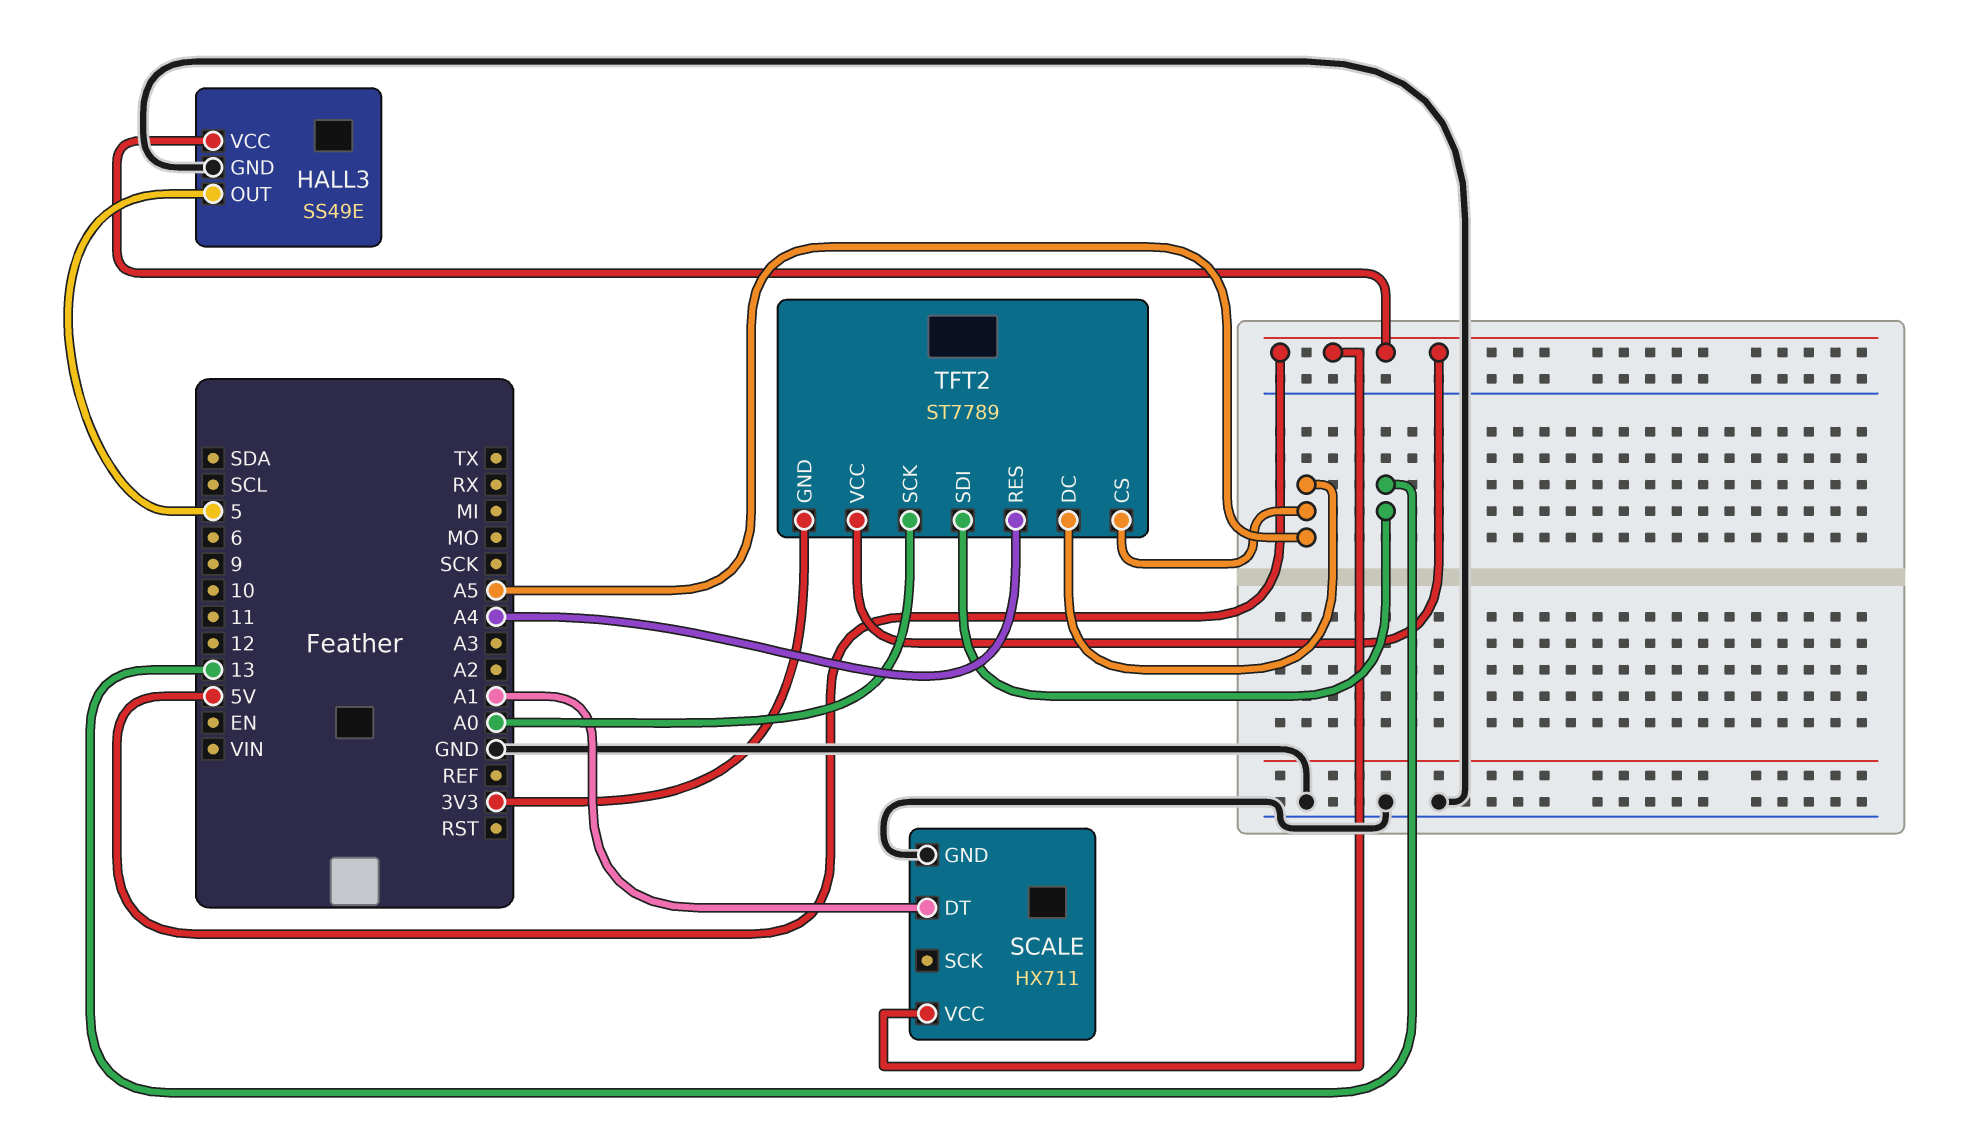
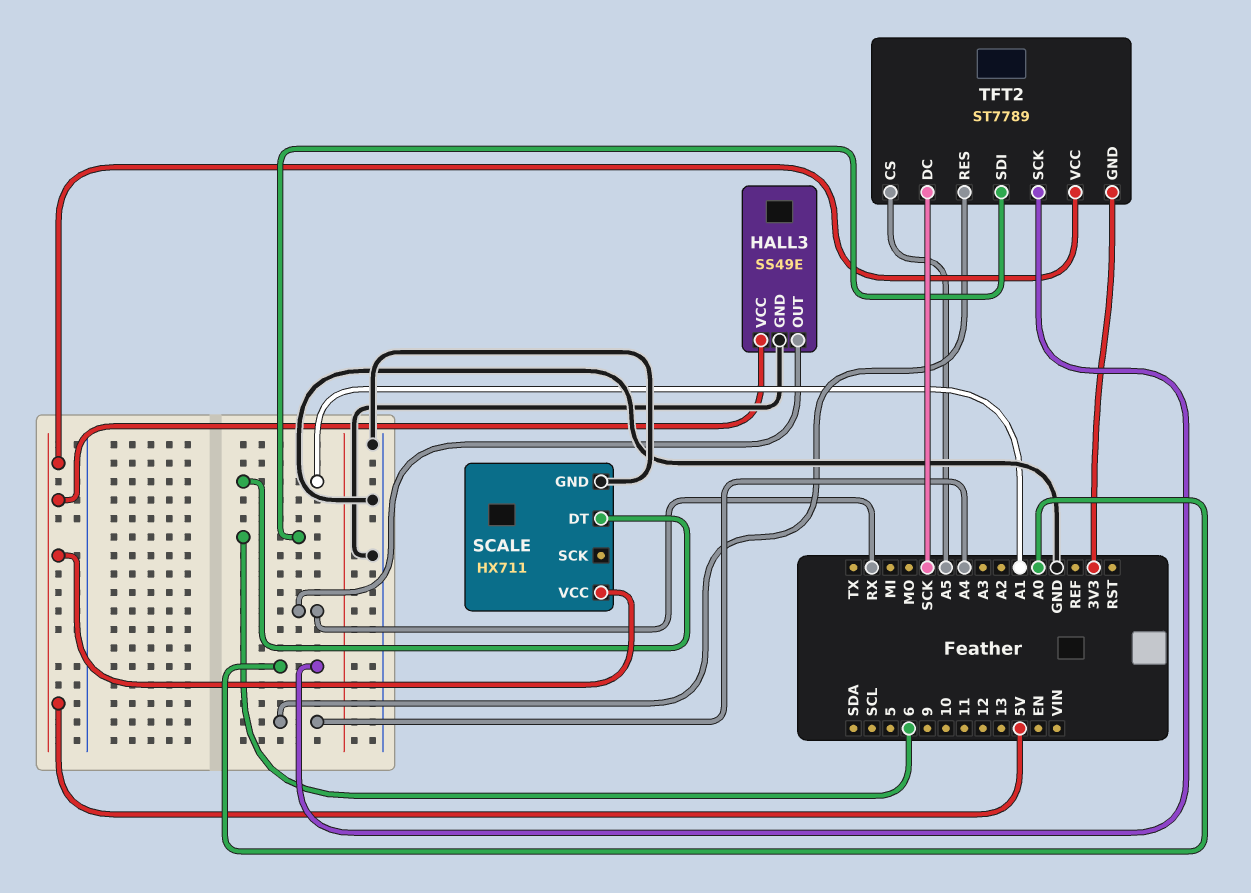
HALL3 pin OUT: 5 -> RX
TFT2 pin DC: A5 -> SCK
TFT2 pin SDI: 13 -> 6

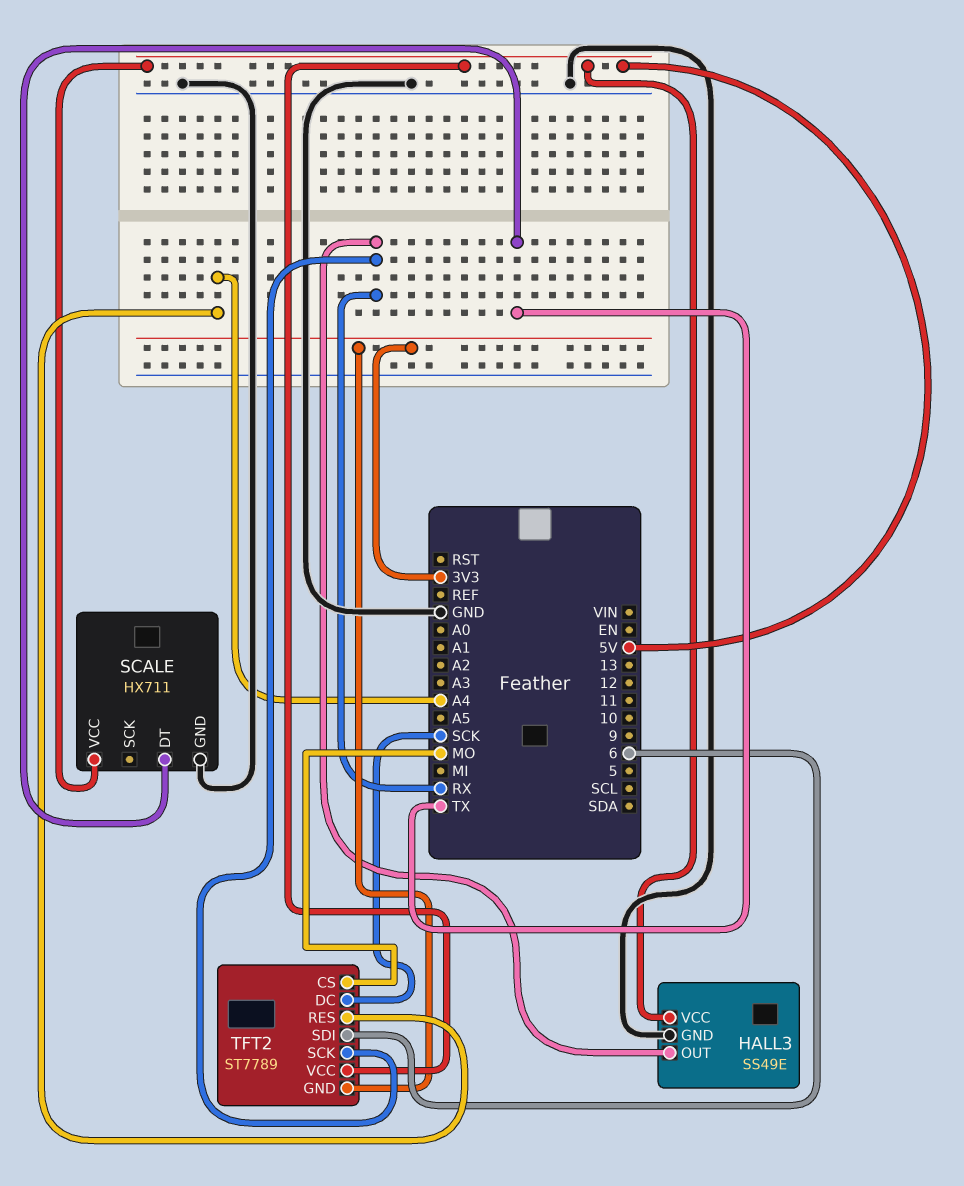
SCALE pin DT: A1 -> TX
TFT2 pin CS: A5 -> MO
TFT2 pin SCK: A0 -> RX

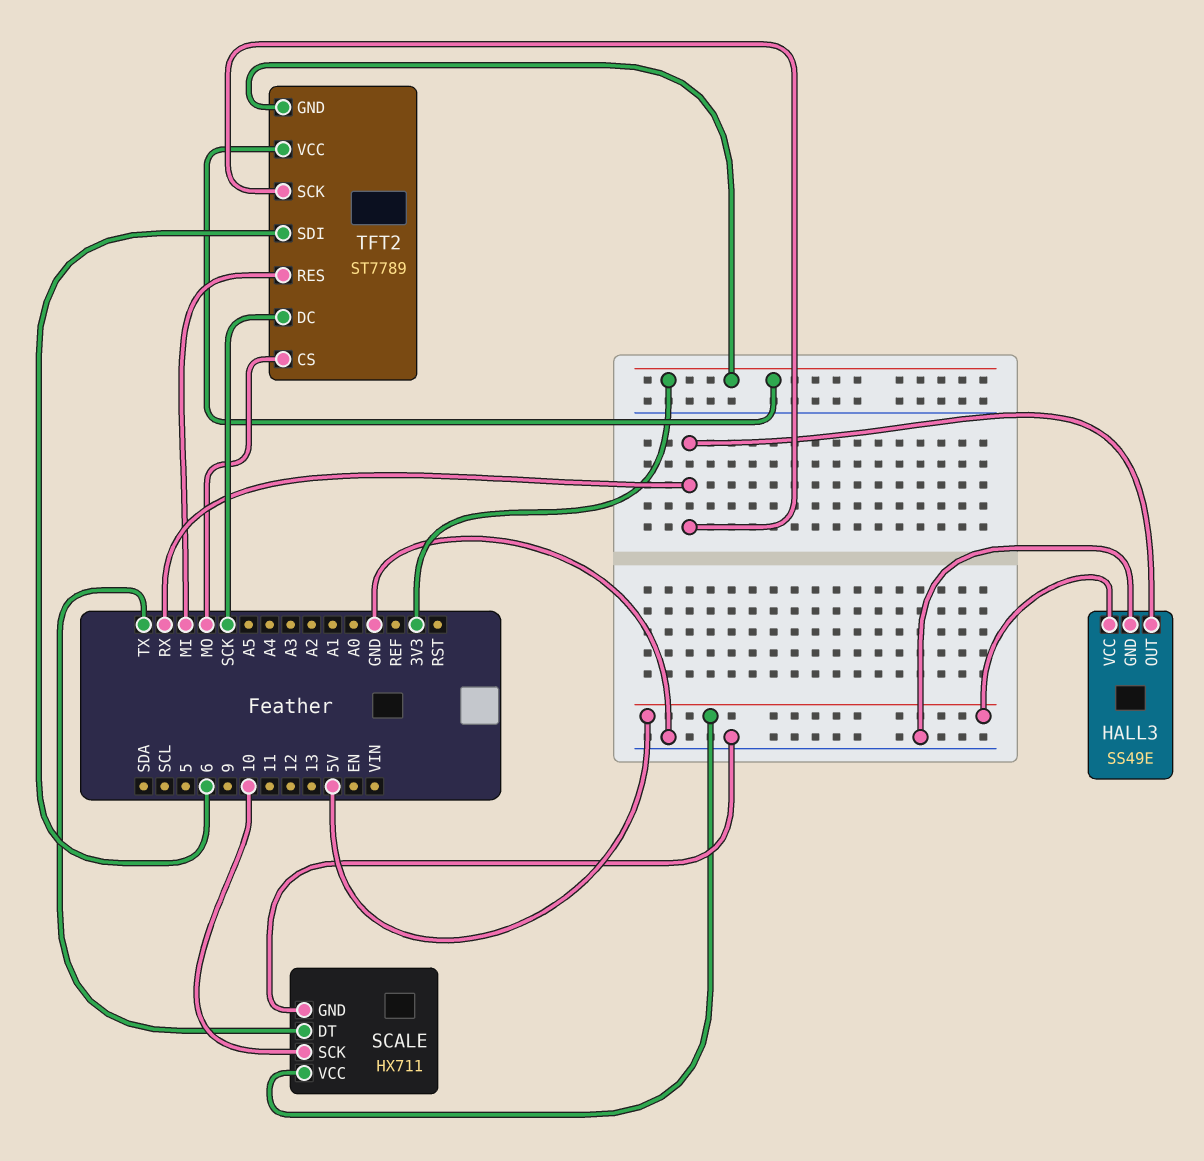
SCALE pin SCK: none -> 10
TFT2 pin RES: A4 -> MI
TFT2 pin VCC: 5V -> 3V3

